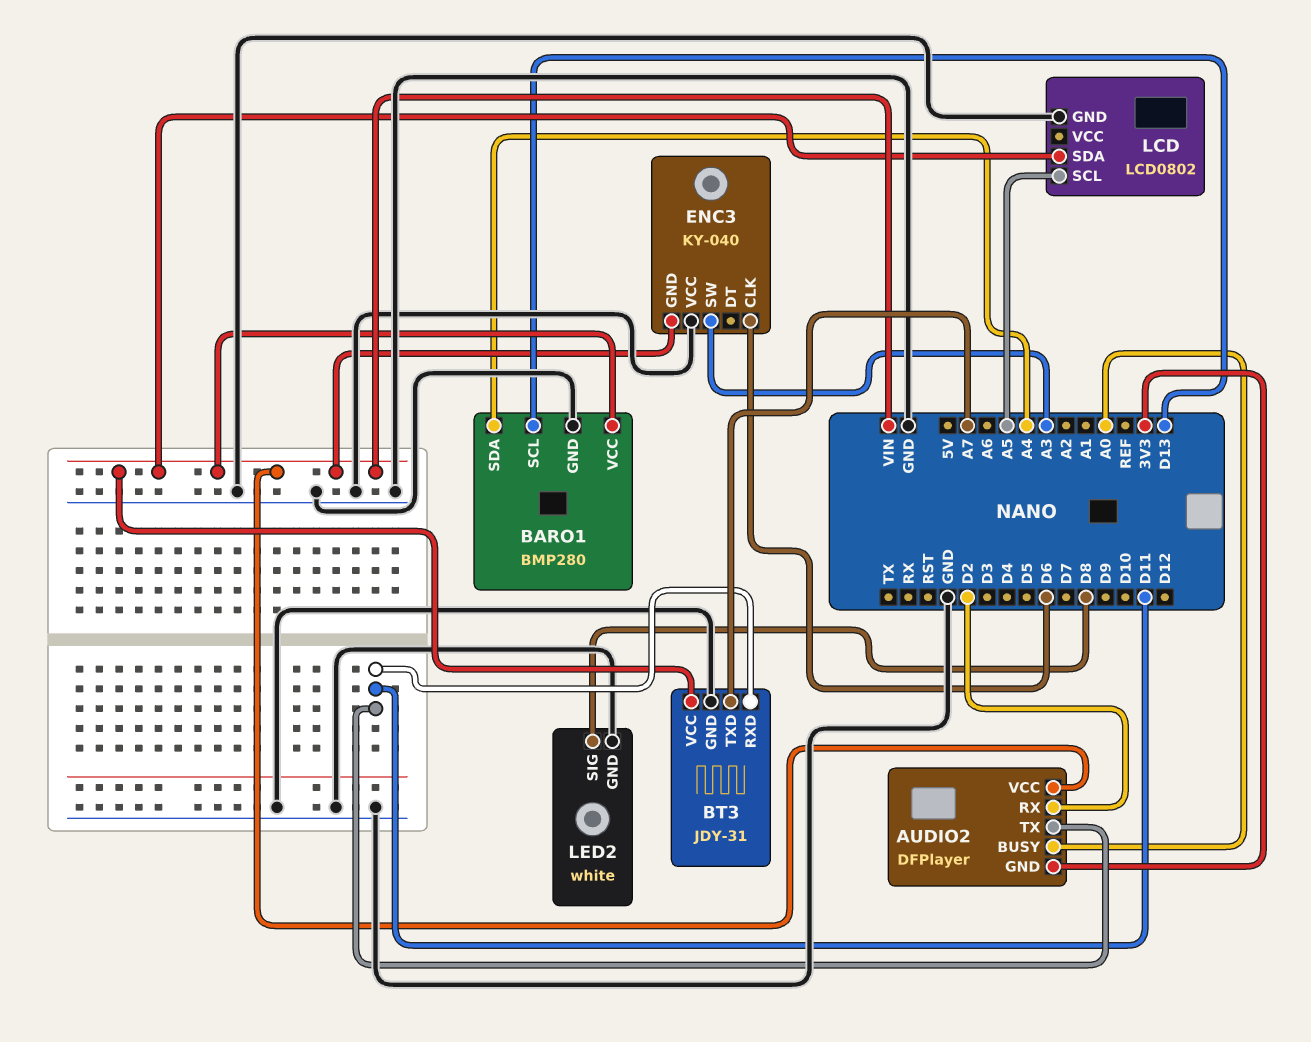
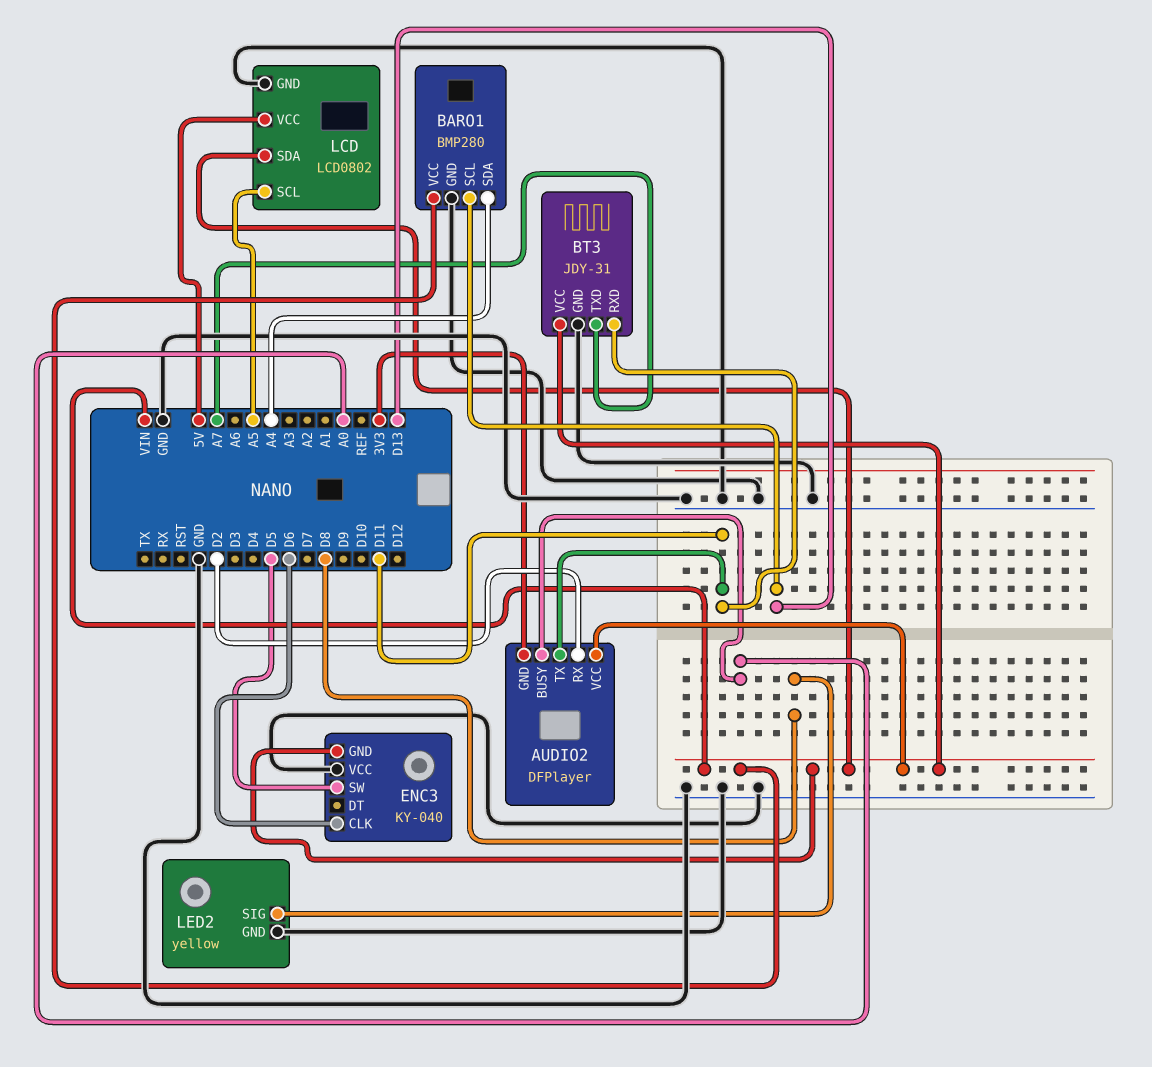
ENC3 pin SW: A3 -> D5
LCD pin VCC: none -> 5V
LED2: white -> yellow

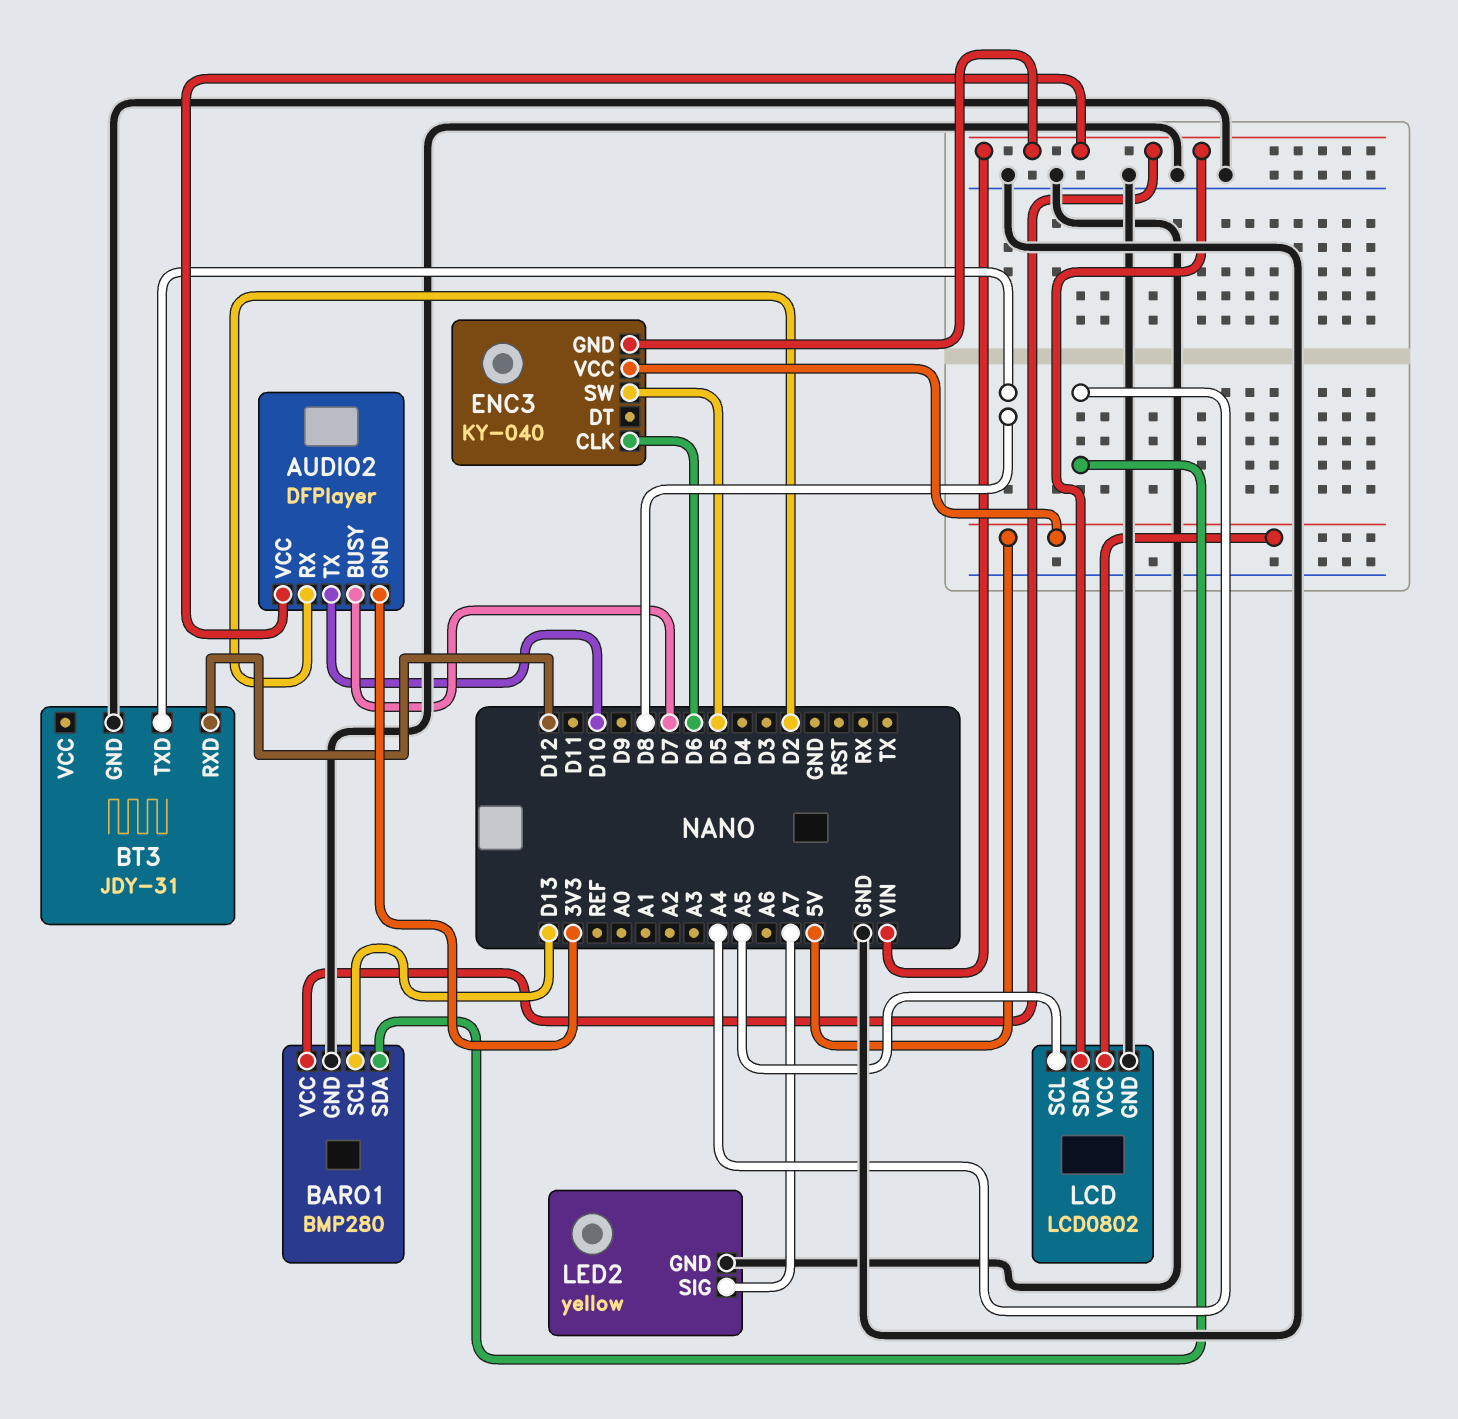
AUDIO2 pin BUSY: A0 -> D7
AUDIO2 pin TX: D11 -> D10
BT3 pin RXD: D11 -> D12
BT3 pin TXD: A7 -> D8
BT3 pin VCC: VIN -> none
ENC3 pin VCC: GND -> 5V
LED2 pin SIG: D8 -> A7

